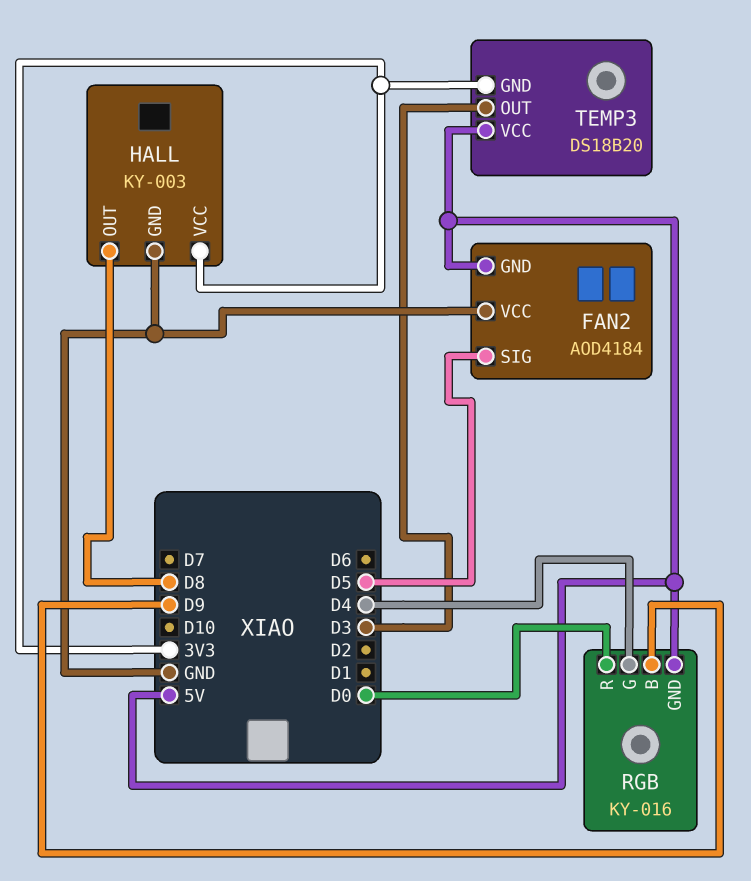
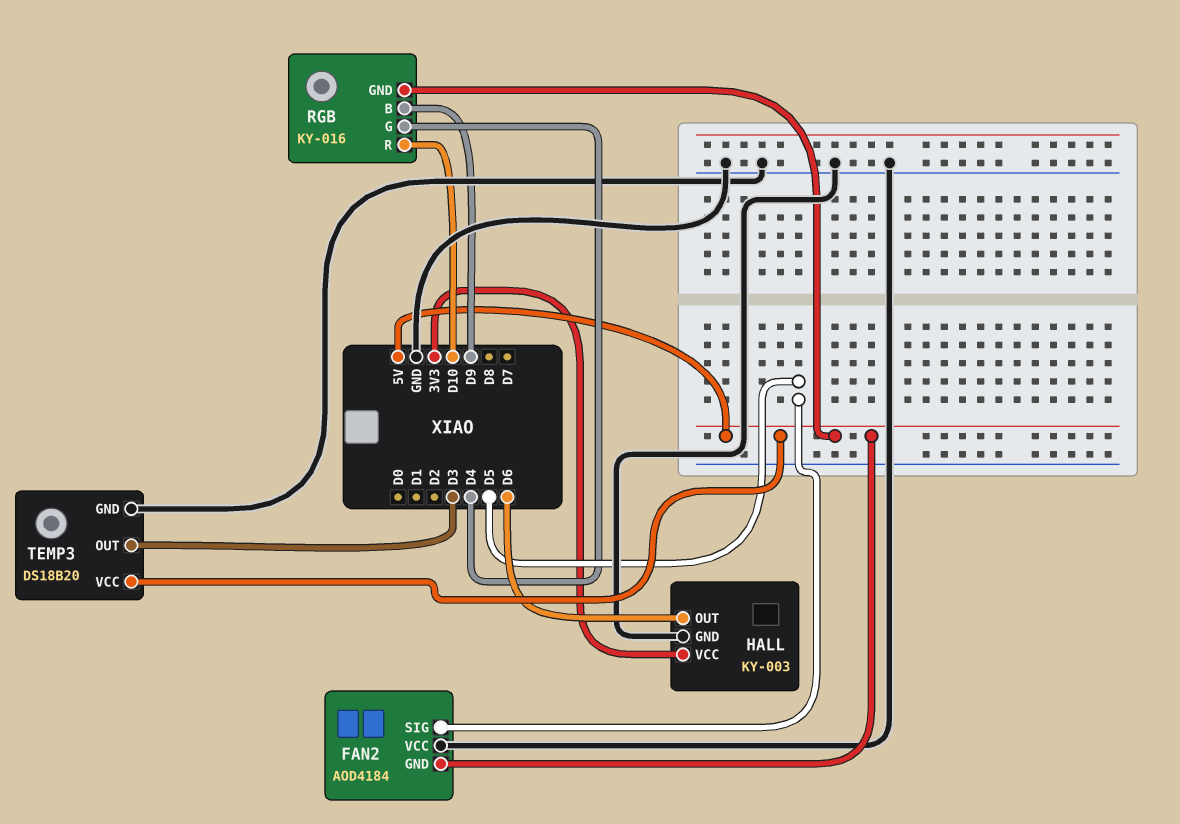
HALL pin OUT: D8 -> D6
RGB pin R: D0 -> D10
TEMP3 pin GND: 3V3 -> GND

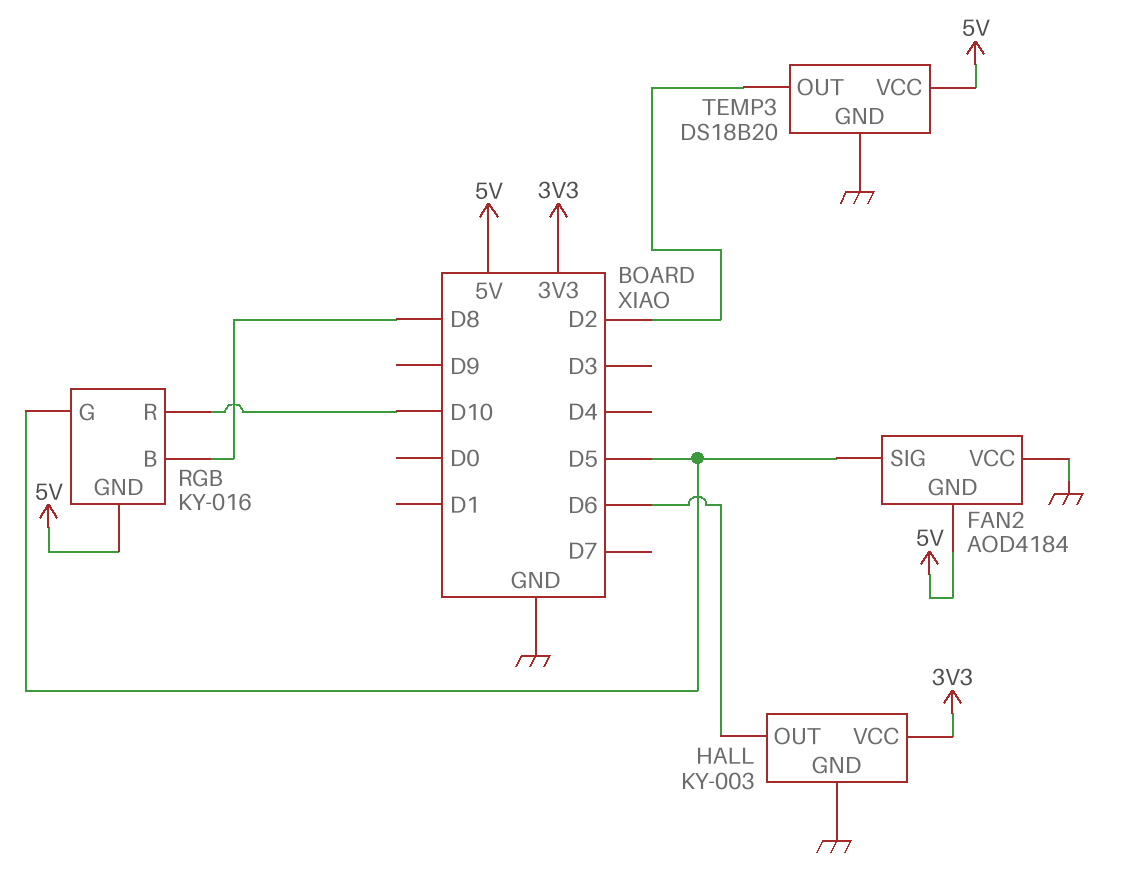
RGB pin B: D9 -> D8
RGB pin G: D4 -> D5
TEMP3 pin OUT: D3 -> D2

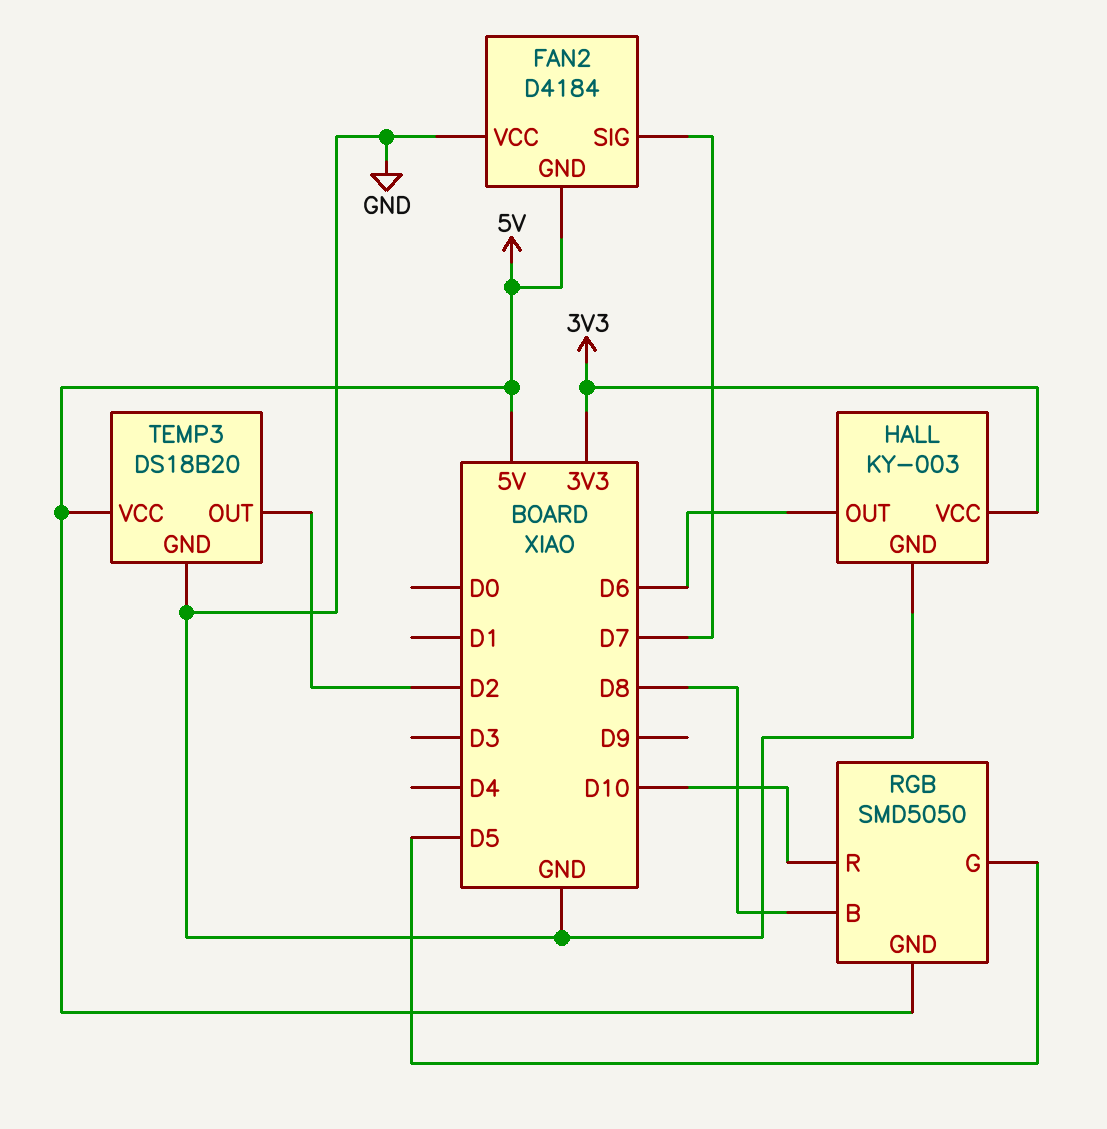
FAN2: AOD4184 -> D4184
FAN2 pin SIG: D5 -> D7
RGB: KY-016 -> SMD5050

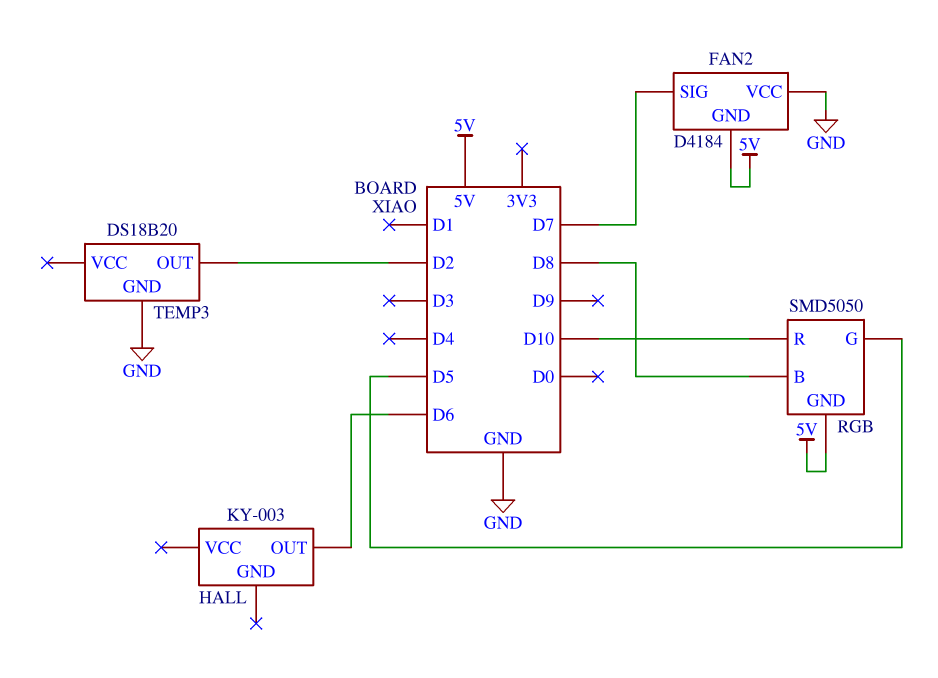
HALL pin GND: GND -> none
HALL pin VCC: 3V3 -> none
TEMP3 pin VCC: 5V -> none

